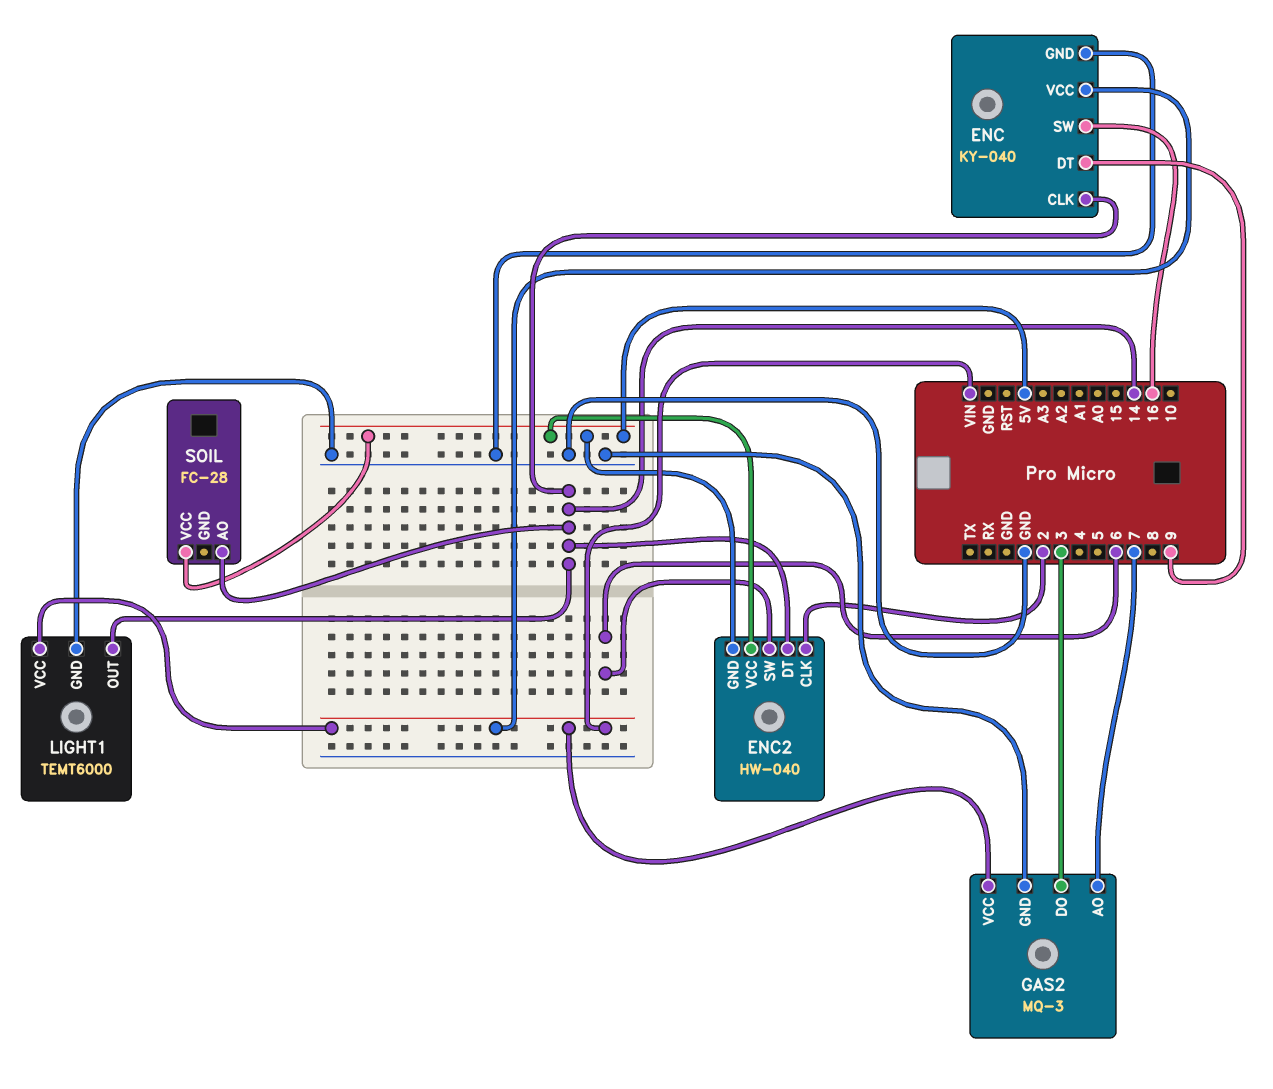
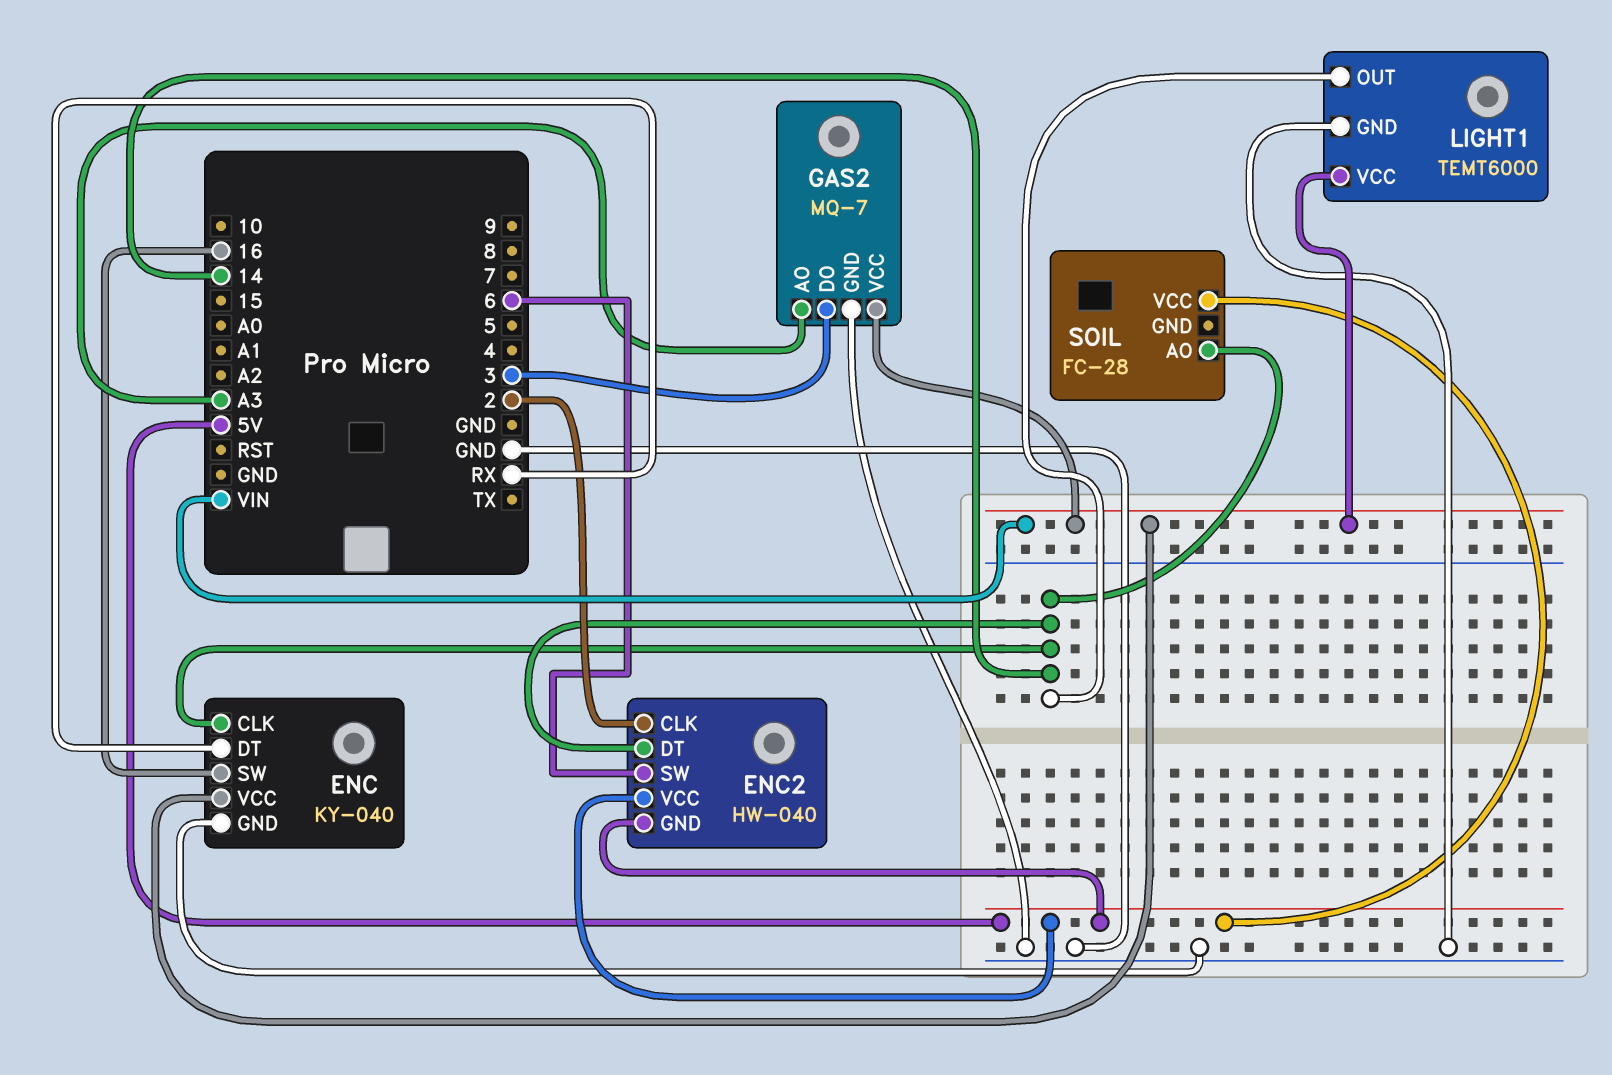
ENC pin DT: 9 -> RX
GAS2: MQ-3 -> MQ-7
GAS2 pin AO: 7 -> A3

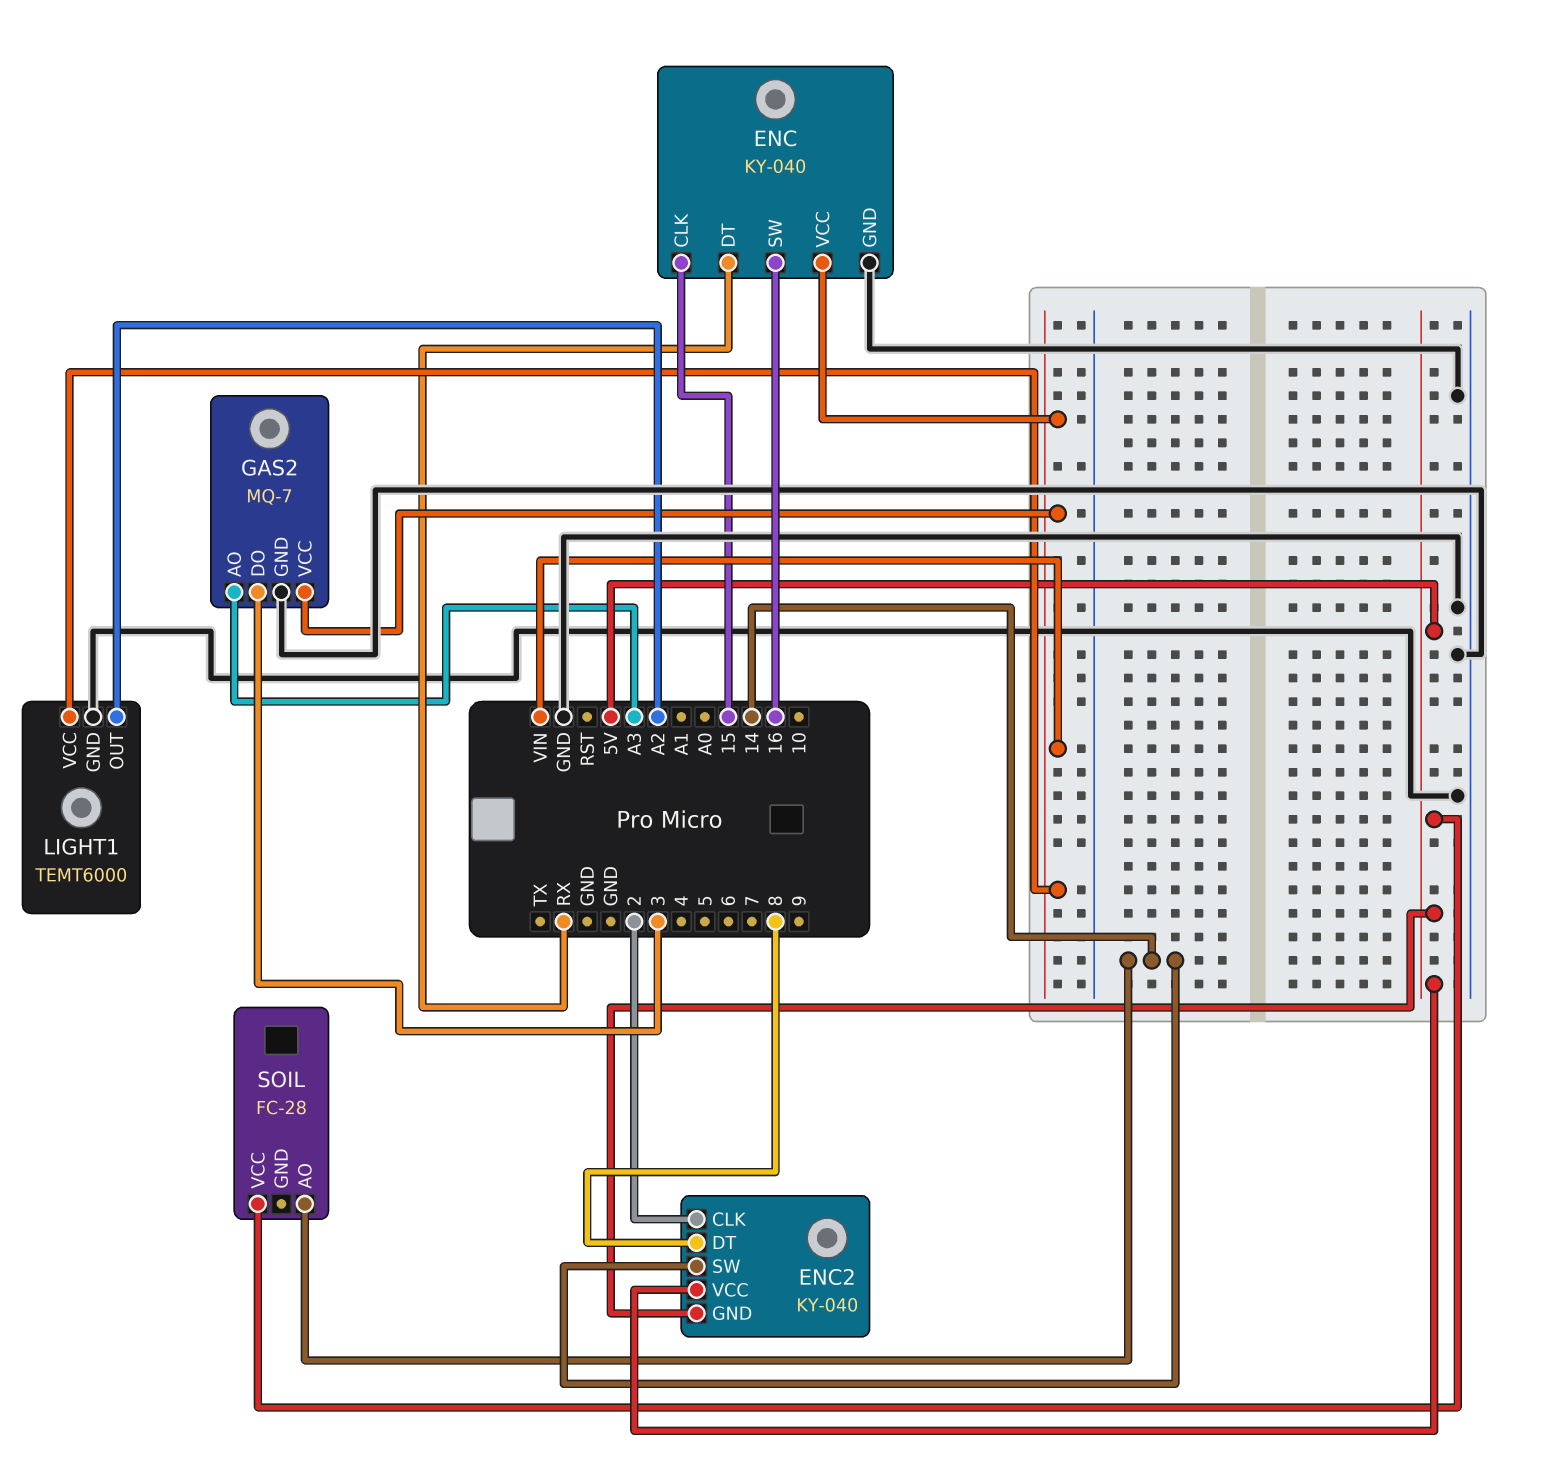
ENC pin CLK: 14 -> 15
ENC2: HW-040 -> KY-040
ENC2 pin DT: 14 -> 8
ENC2 pin SW: 6 -> 14
LIGHT1 pin OUT: 14 -> A2

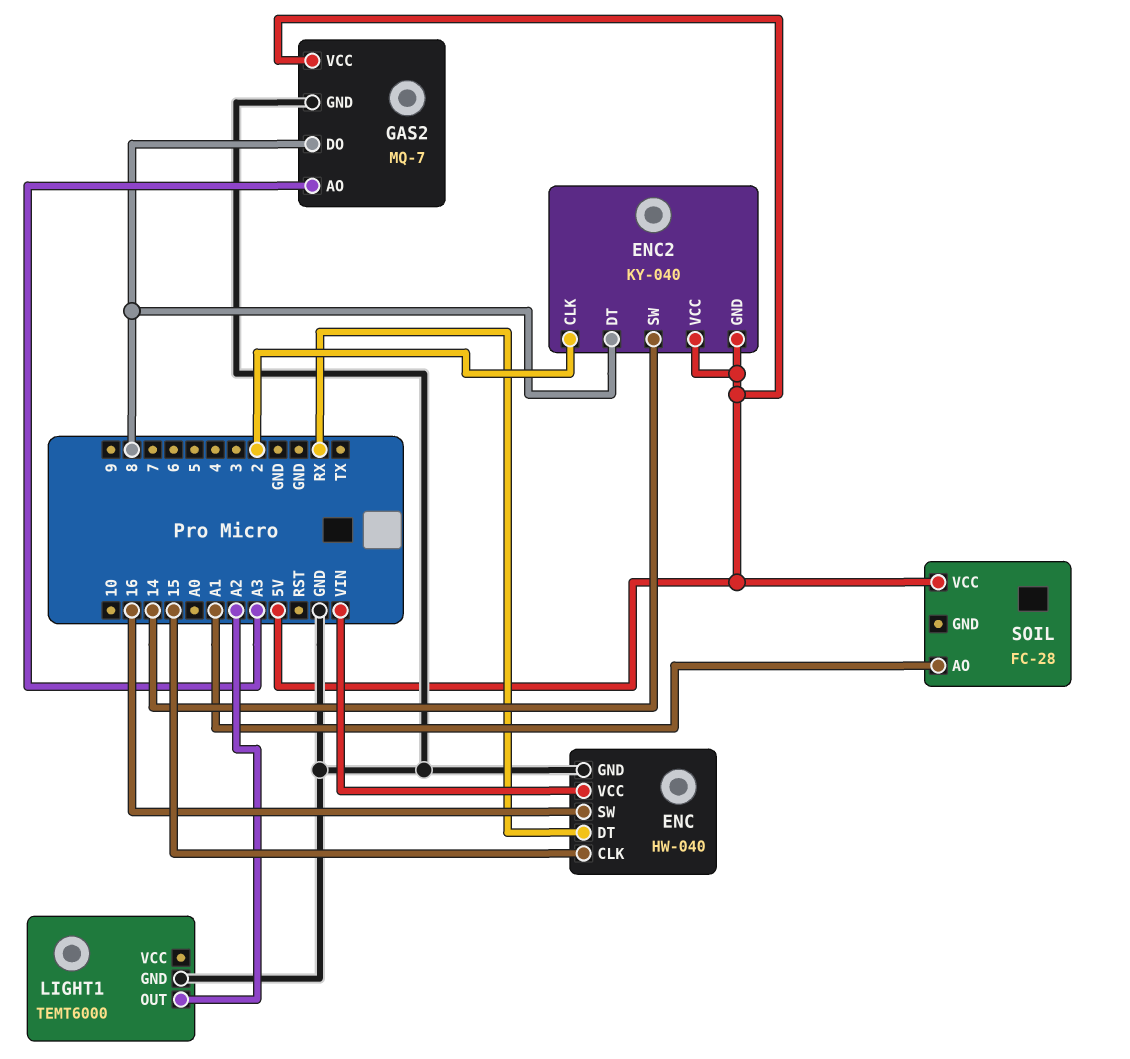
ENC: KY-040 -> HW-040
GAS2 pin DO: 3 -> 8
GAS2 pin VCC: VIN -> 5V
LIGHT1 pin VCC: VIN -> none
SOIL pin AO: 14 -> A1

